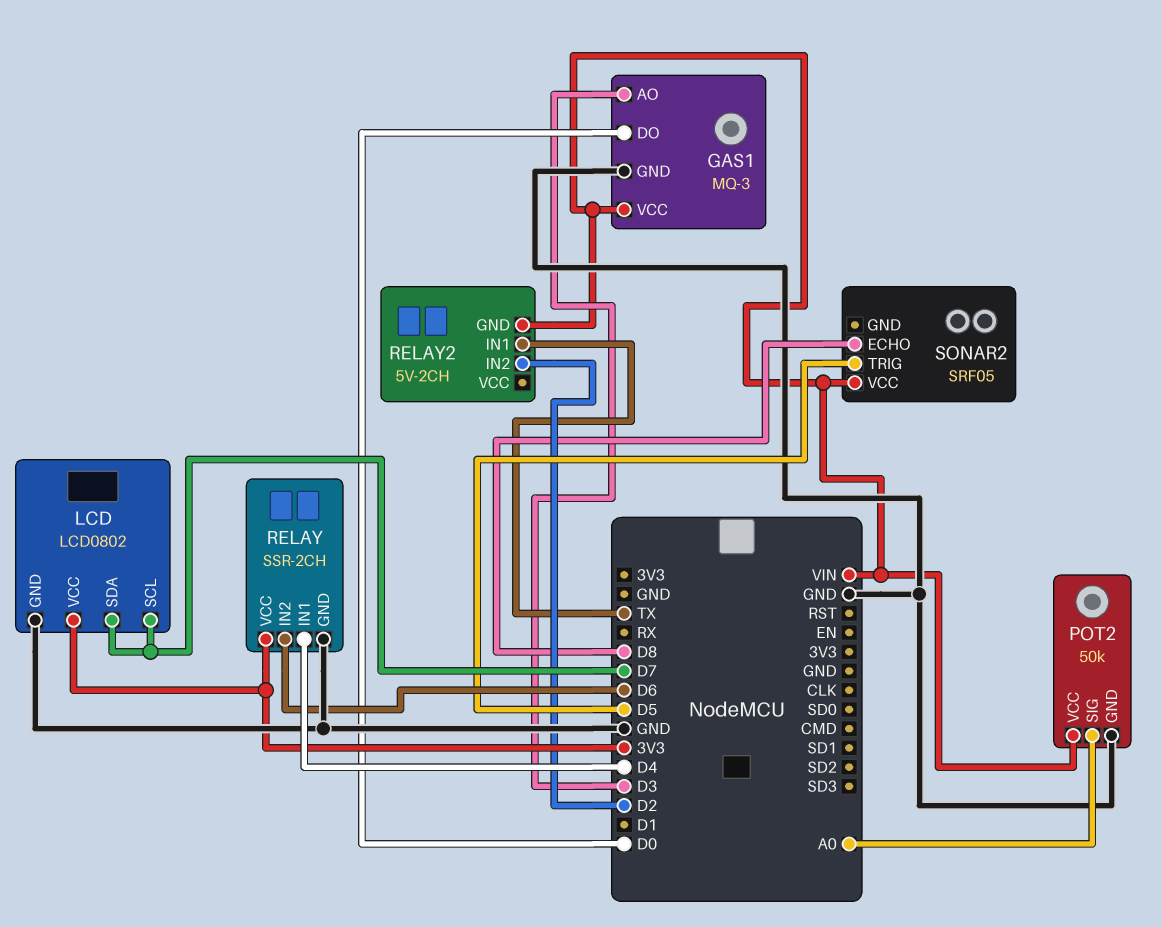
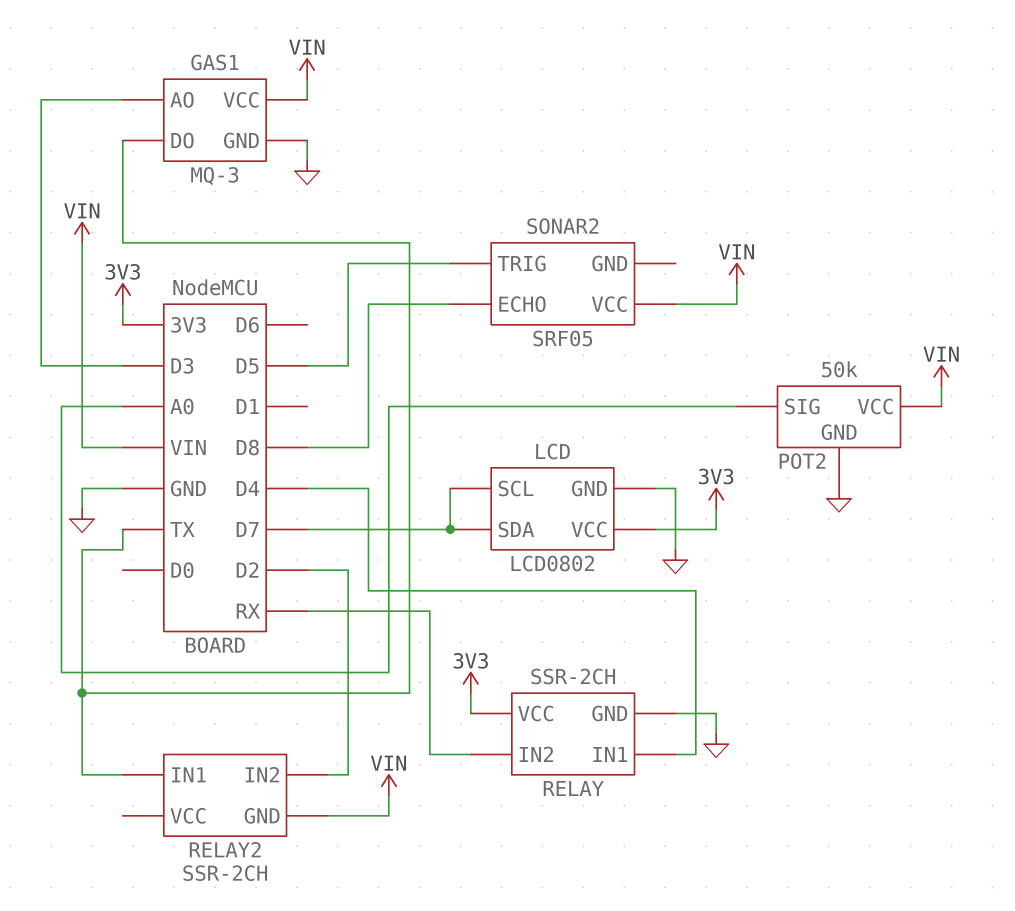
GAS1 pin DO: D0 -> TX
RELAY pin IN2: D6 -> RX
RELAY2: 5V-2CH -> SSR-2CH

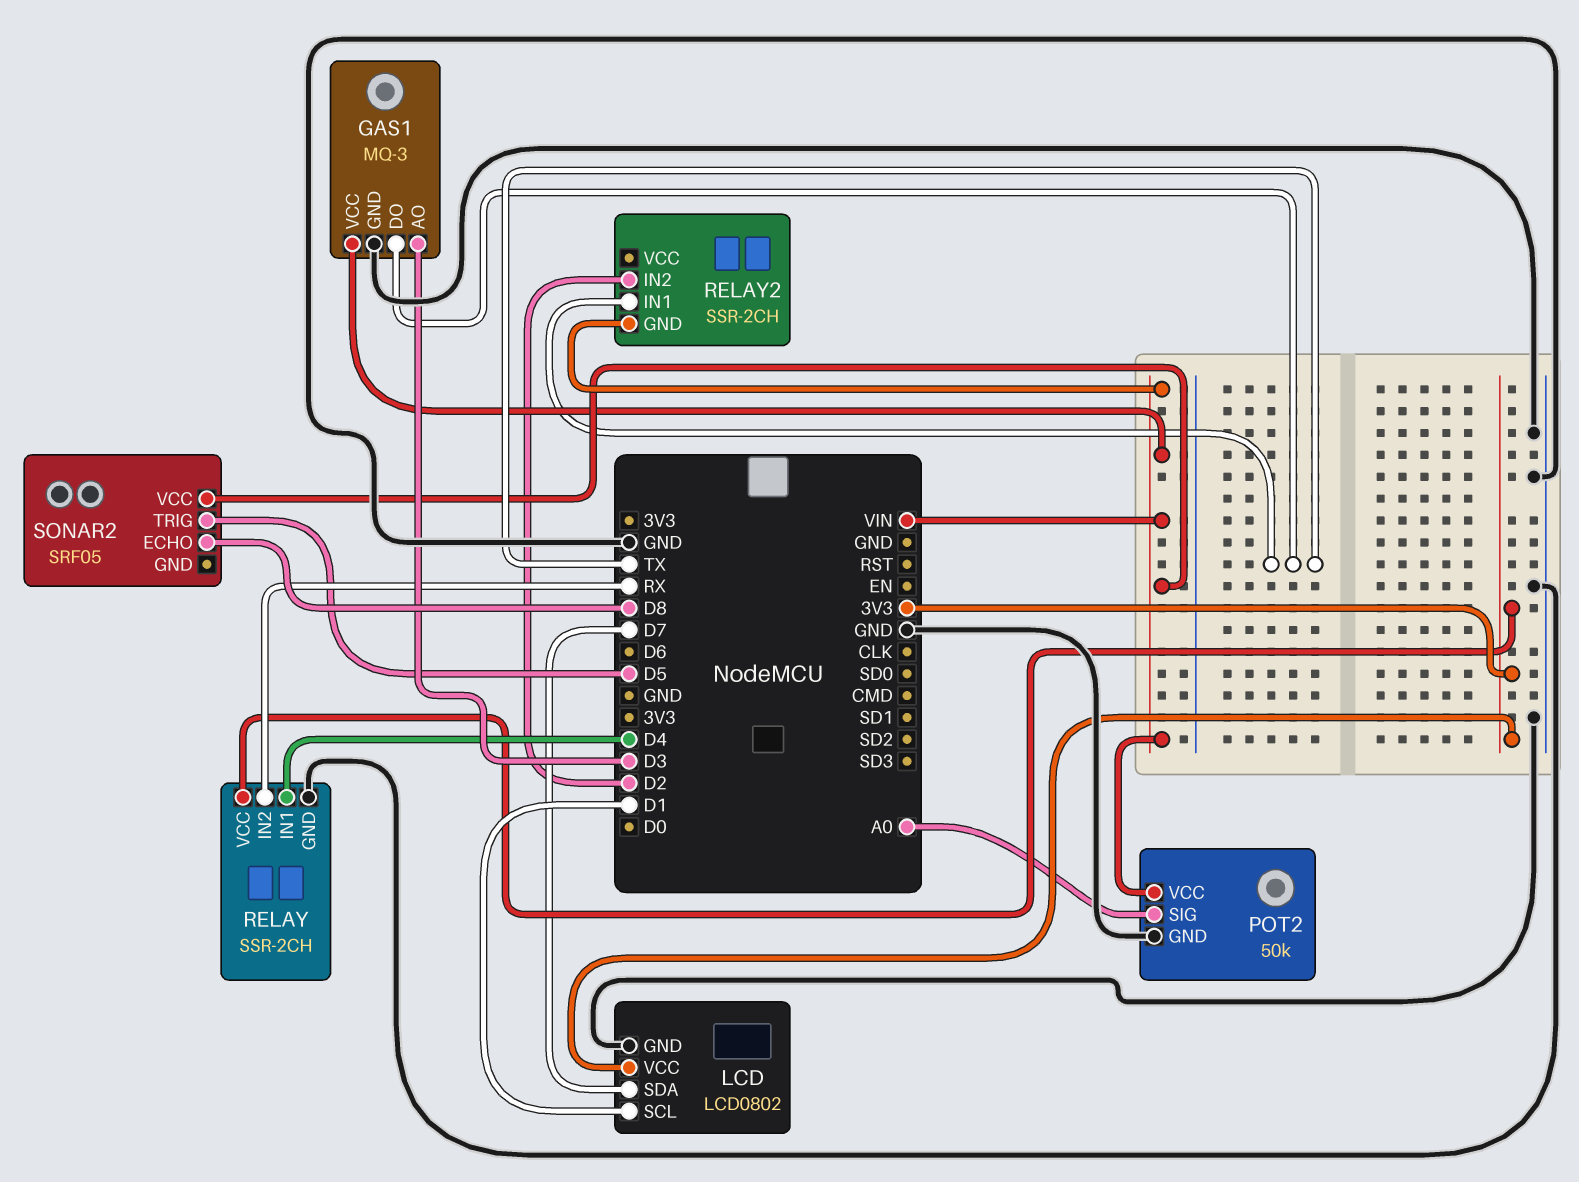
LCD pin SCL: D7 -> D1

